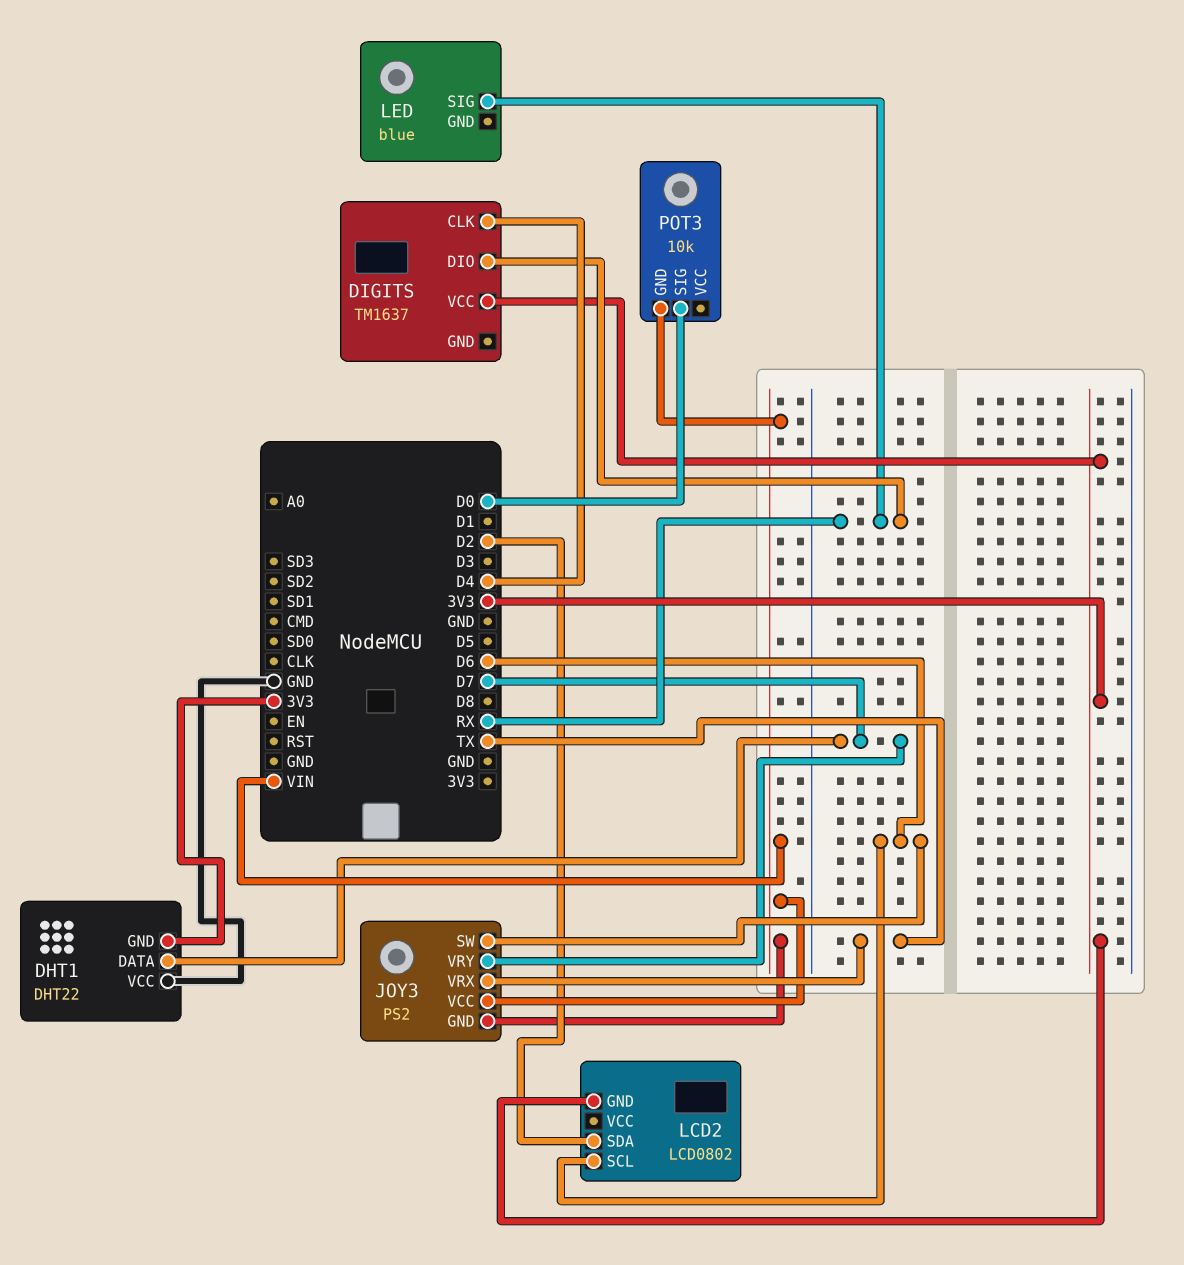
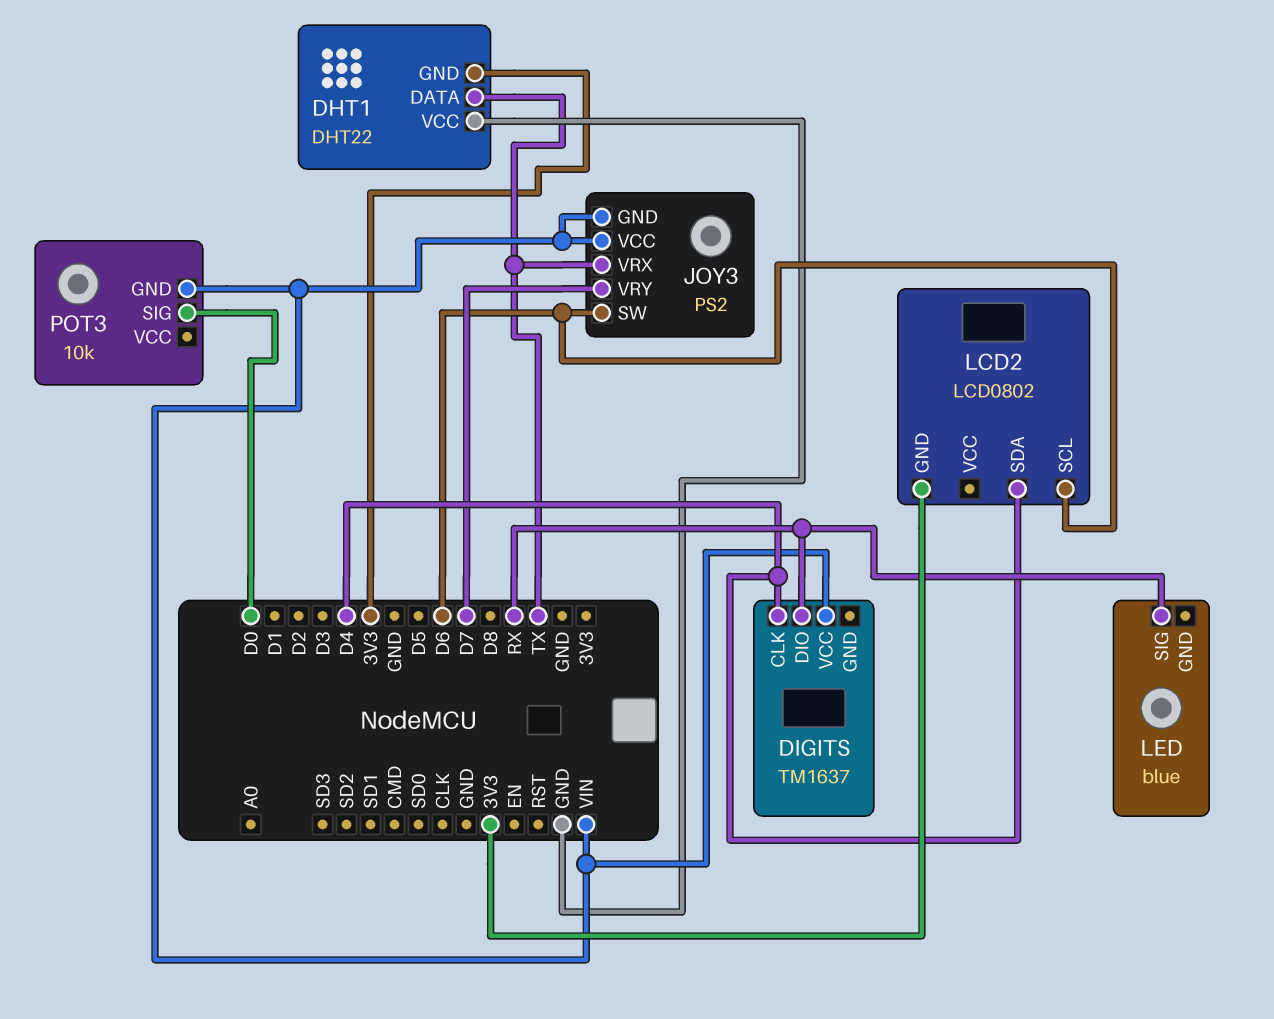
DHT1 pin DATA: D7 -> TX
DIGITS pin VCC: 3V3 -> VIN
LCD2 pin SDA: D2 -> D4

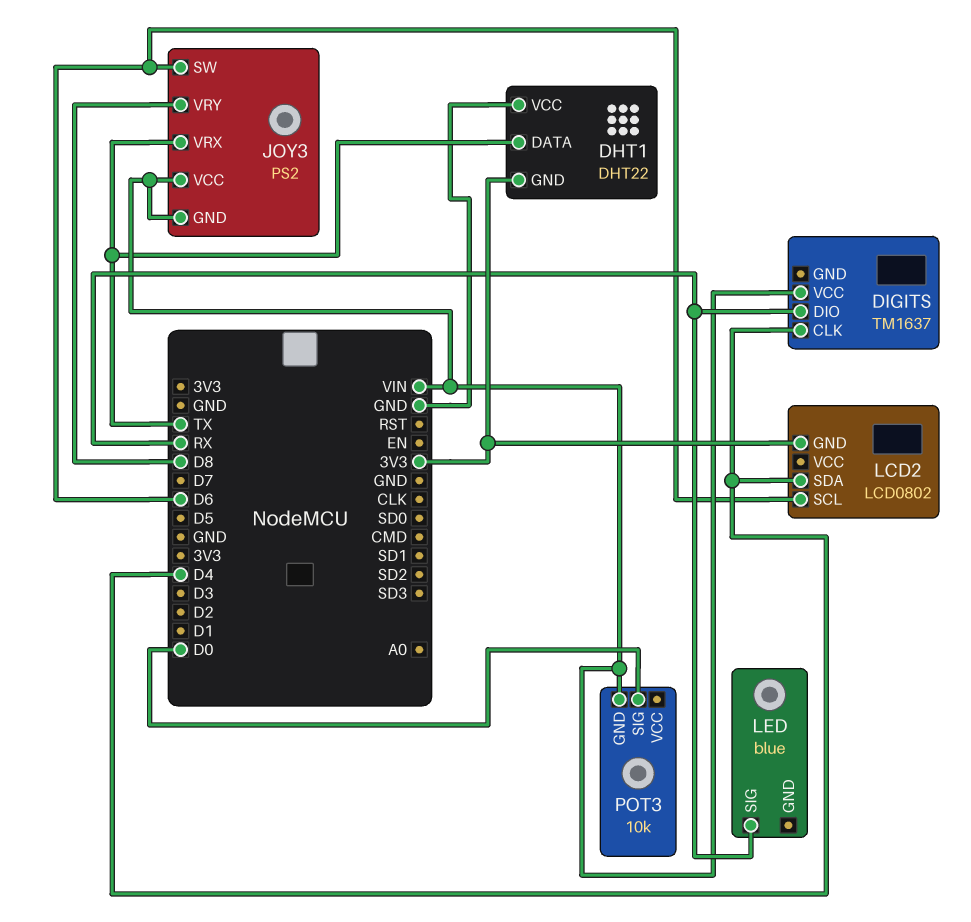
JOY3 pin VRY: D7 -> D8

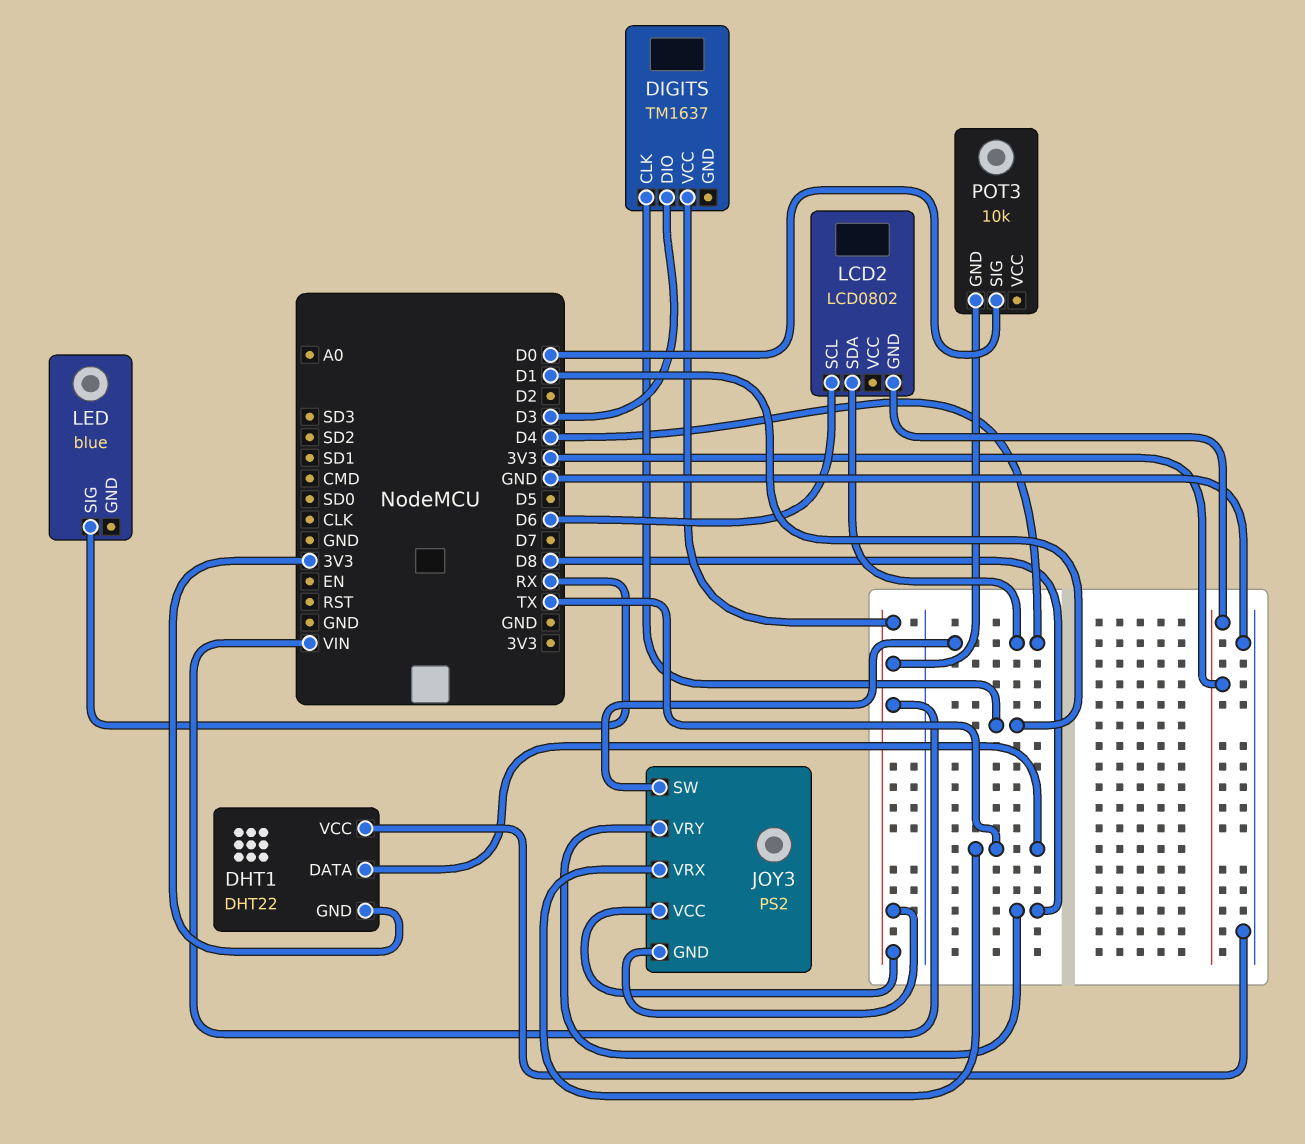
DIGITS pin CLK: D4 -> D1
DIGITS pin DIO: RX -> D3
JOY3 pin SW: D6 -> D4

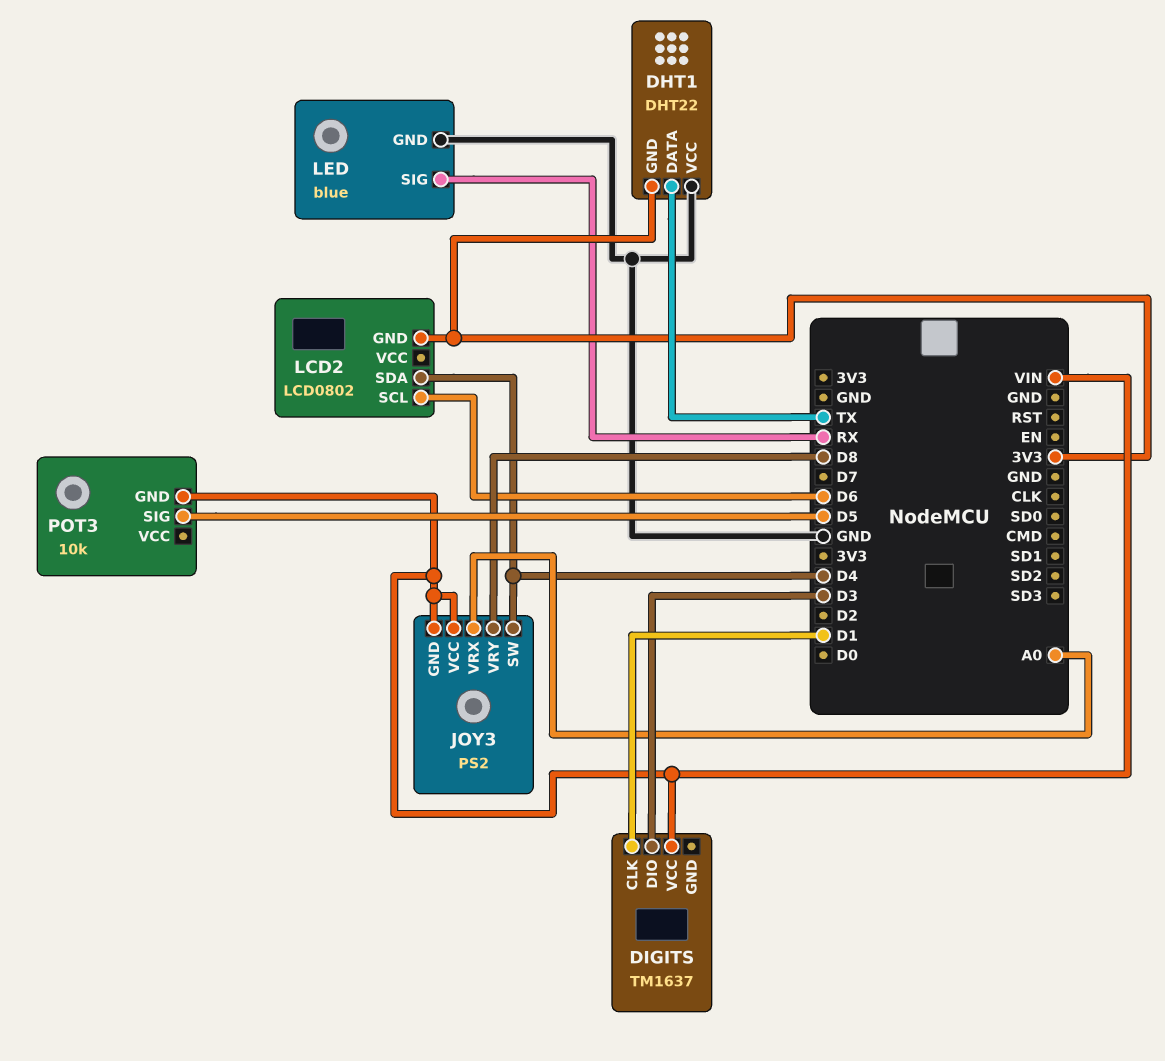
JOY3 pin VRX: TX -> A0
LED pin GND: none -> GND
POT3 pin SIG: D0 -> D5

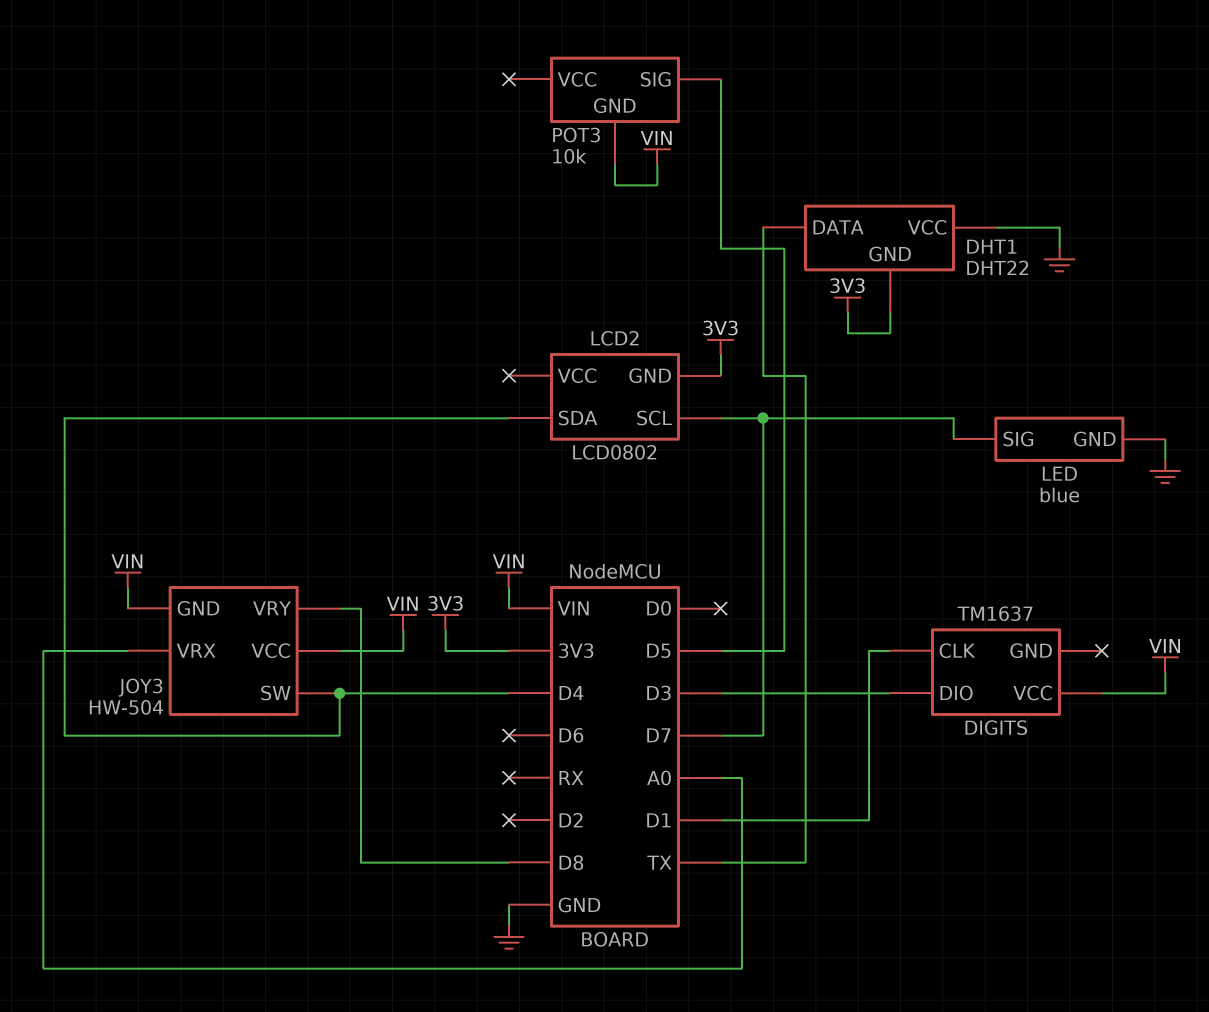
JOY3: PS2 -> HW-504
LCD2 pin SCL: D6 -> D7
LED pin SIG: RX -> D7

